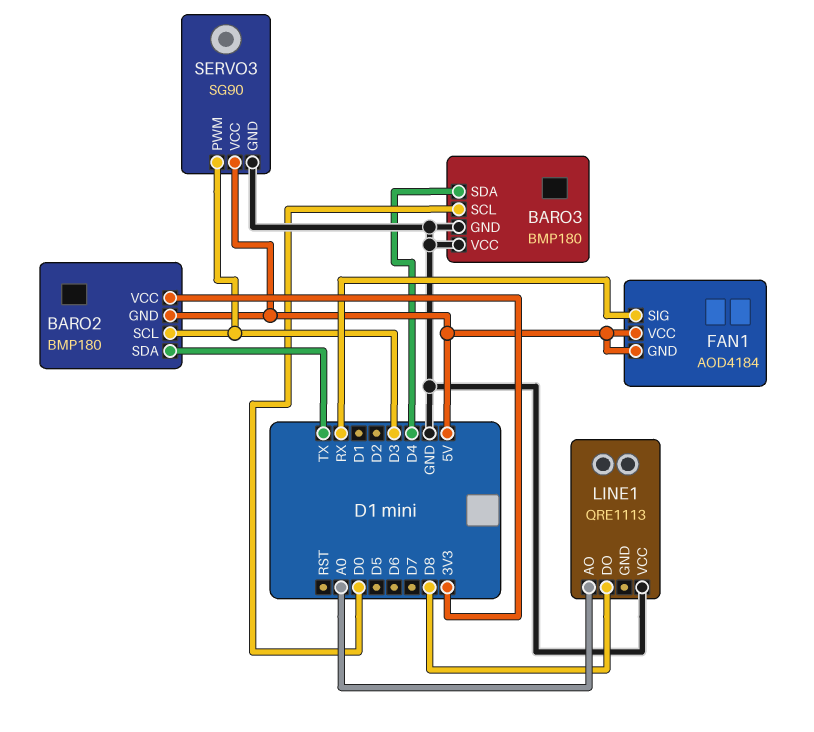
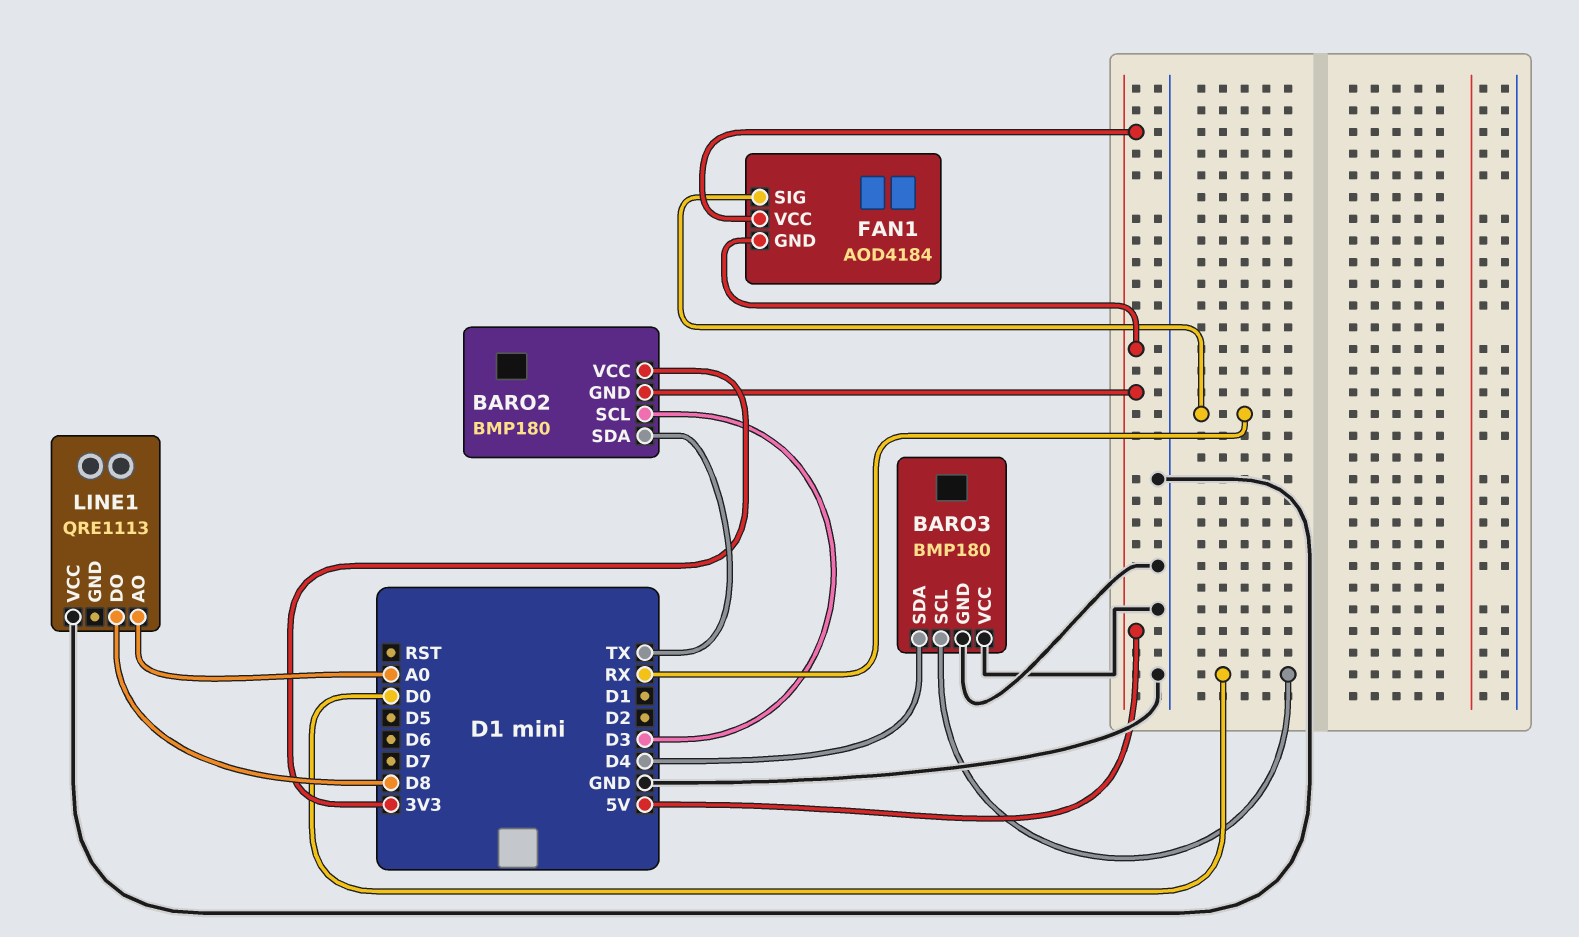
SERVO3: SG90 -> none
SERVO3 pin GND: GND -> none
SERVO3 pin PWM: D3 -> none
SERVO3 pin VCC: 5V -> none

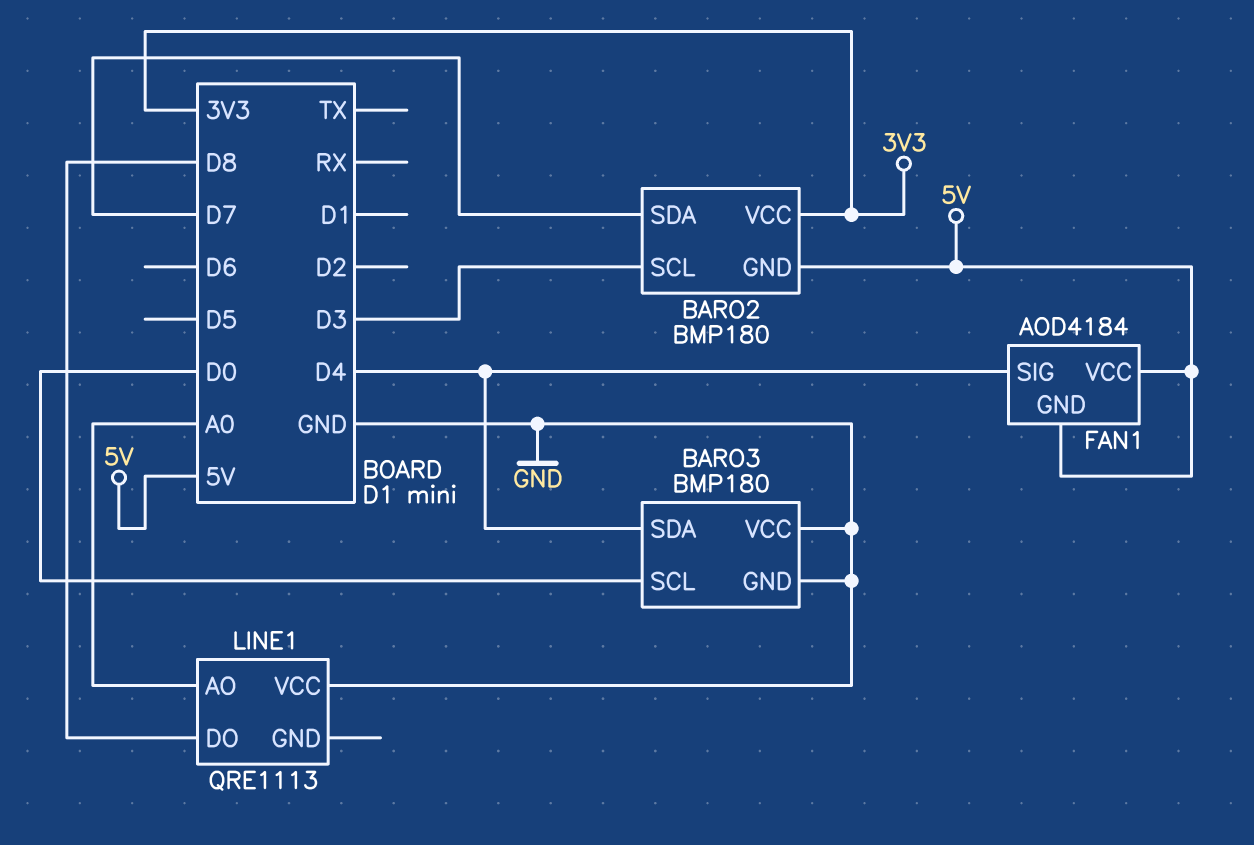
BARO2 pin SDA: TX -> D7
FAN1 pin SIG: RX -> D4

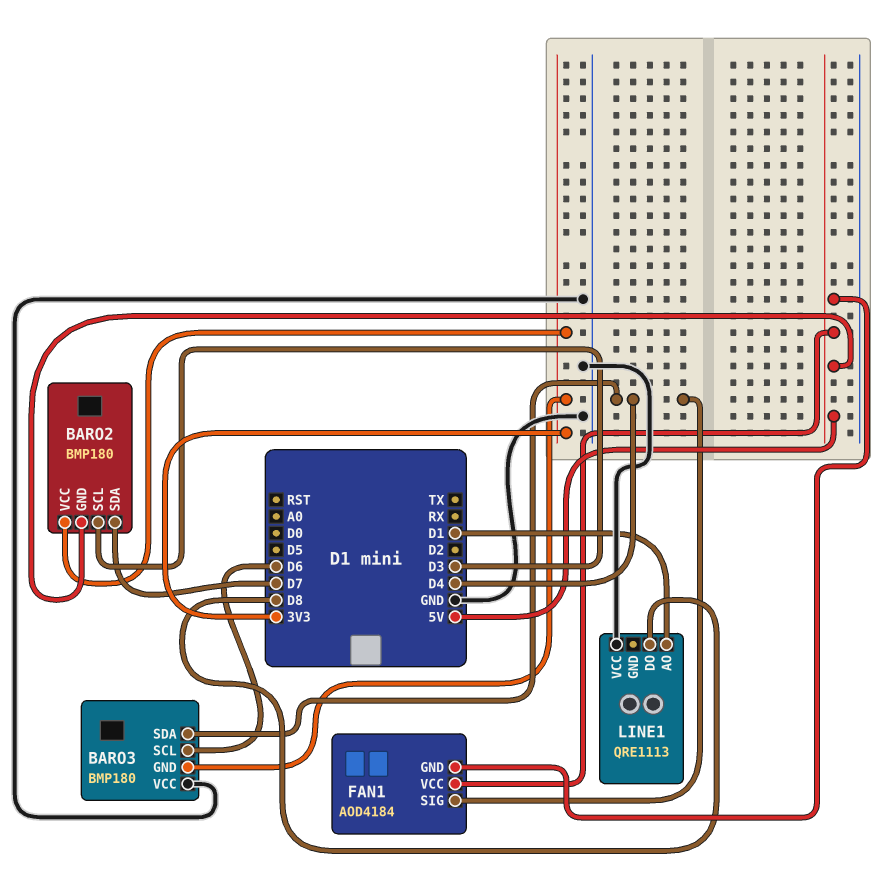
BARO3 pin GND: GND -> 3V3
BARO3 pin SCL: D0 -> D6
LINE1 pin AO: A0 -> D1

